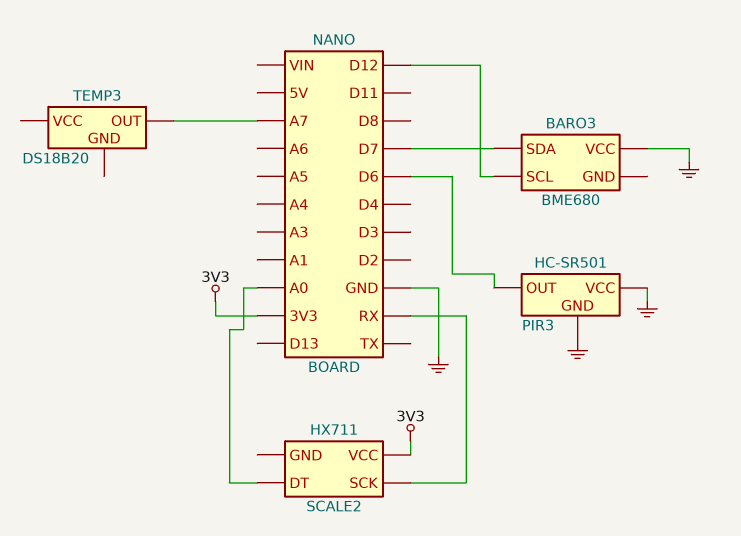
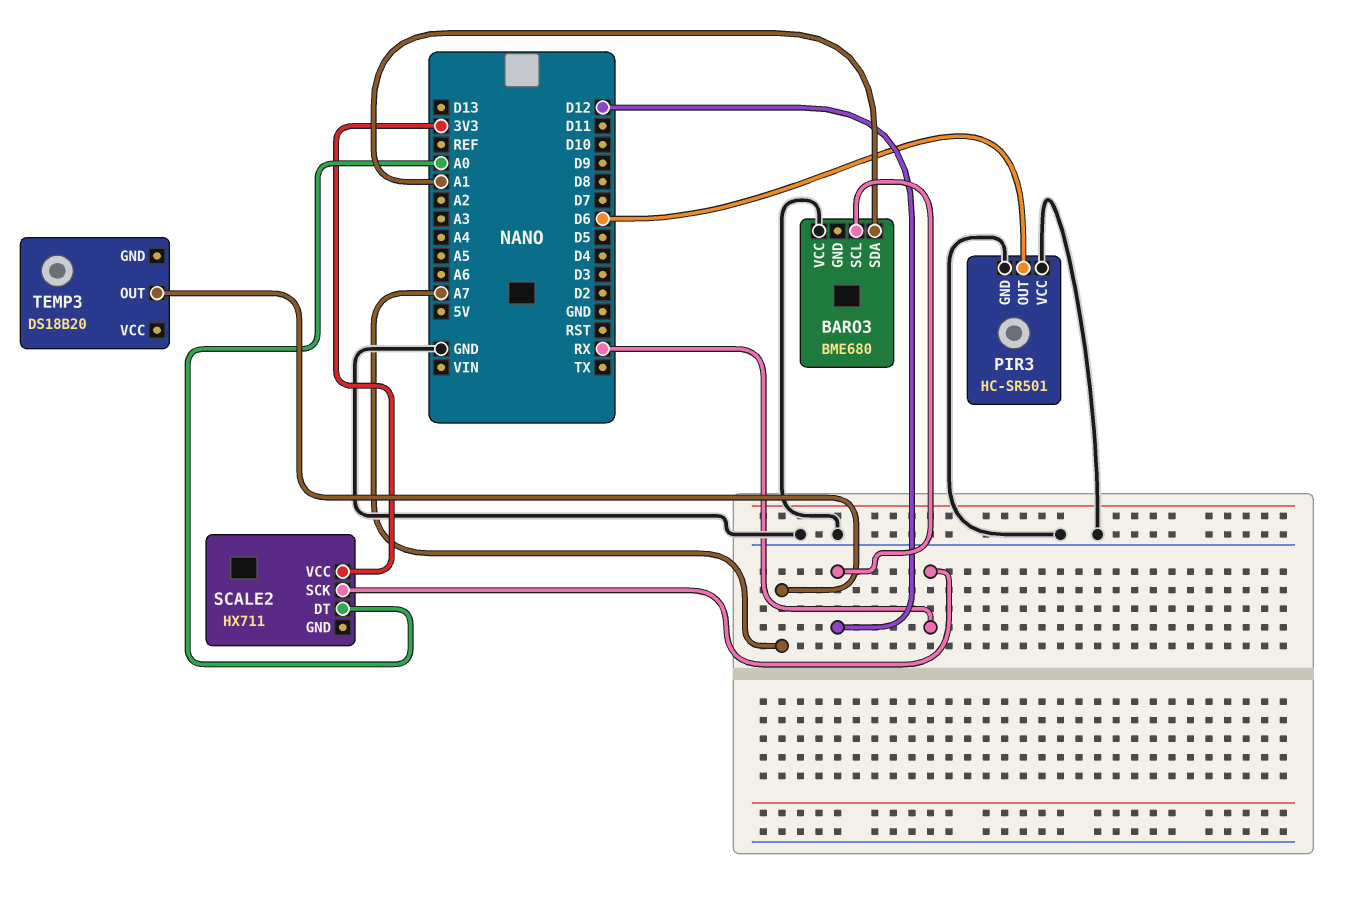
BARO3 pin SDA: D7 -> A1

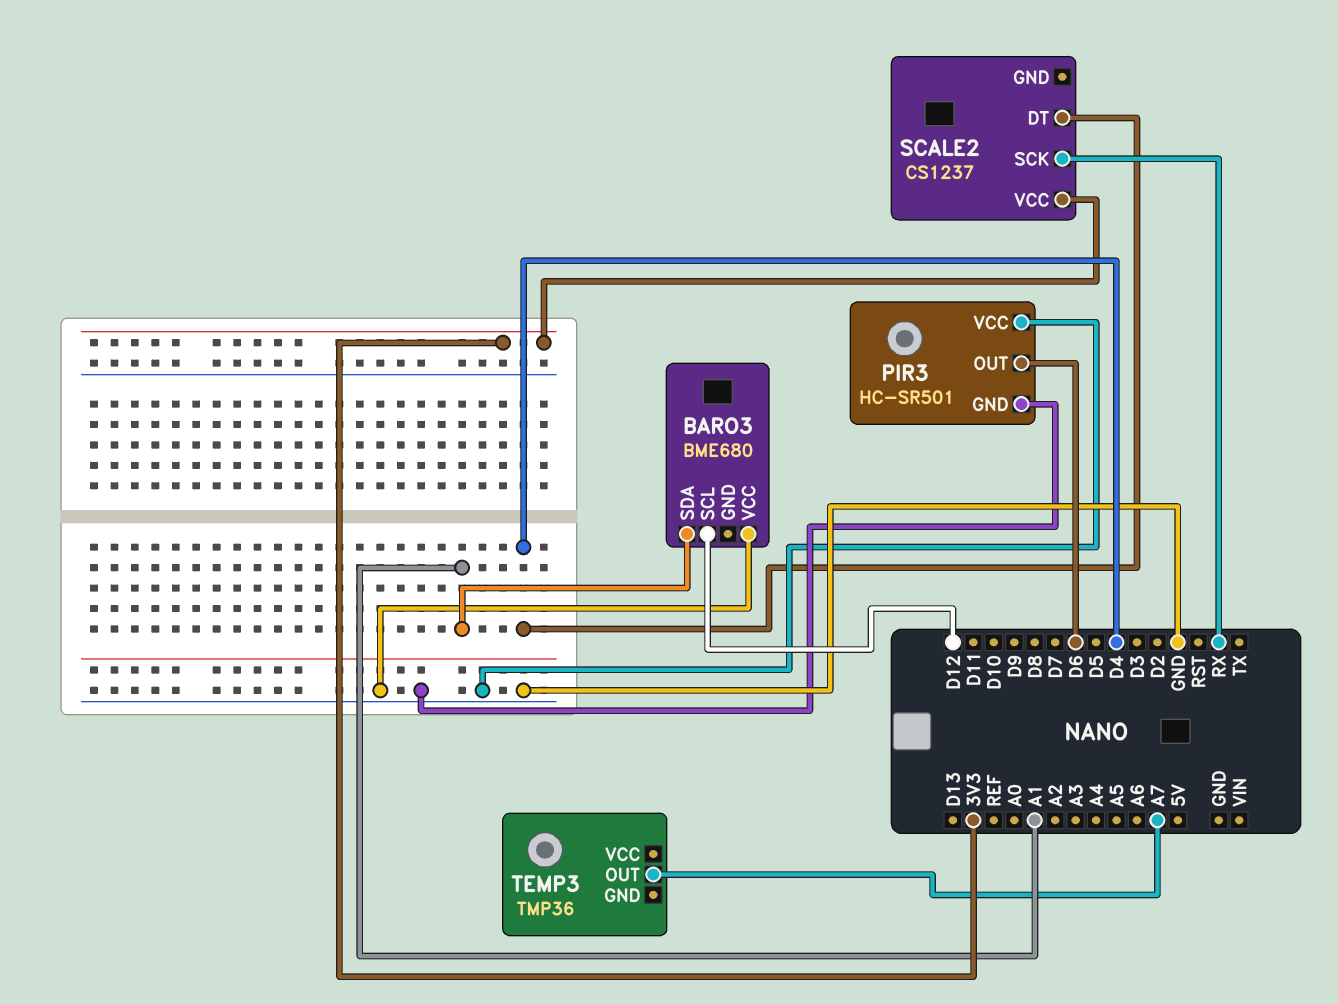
SCALE2: HX711 -> CS1237
SCALE2 pin DT: A0 -> D4
TEMP3: DS18B20 -> TMP36

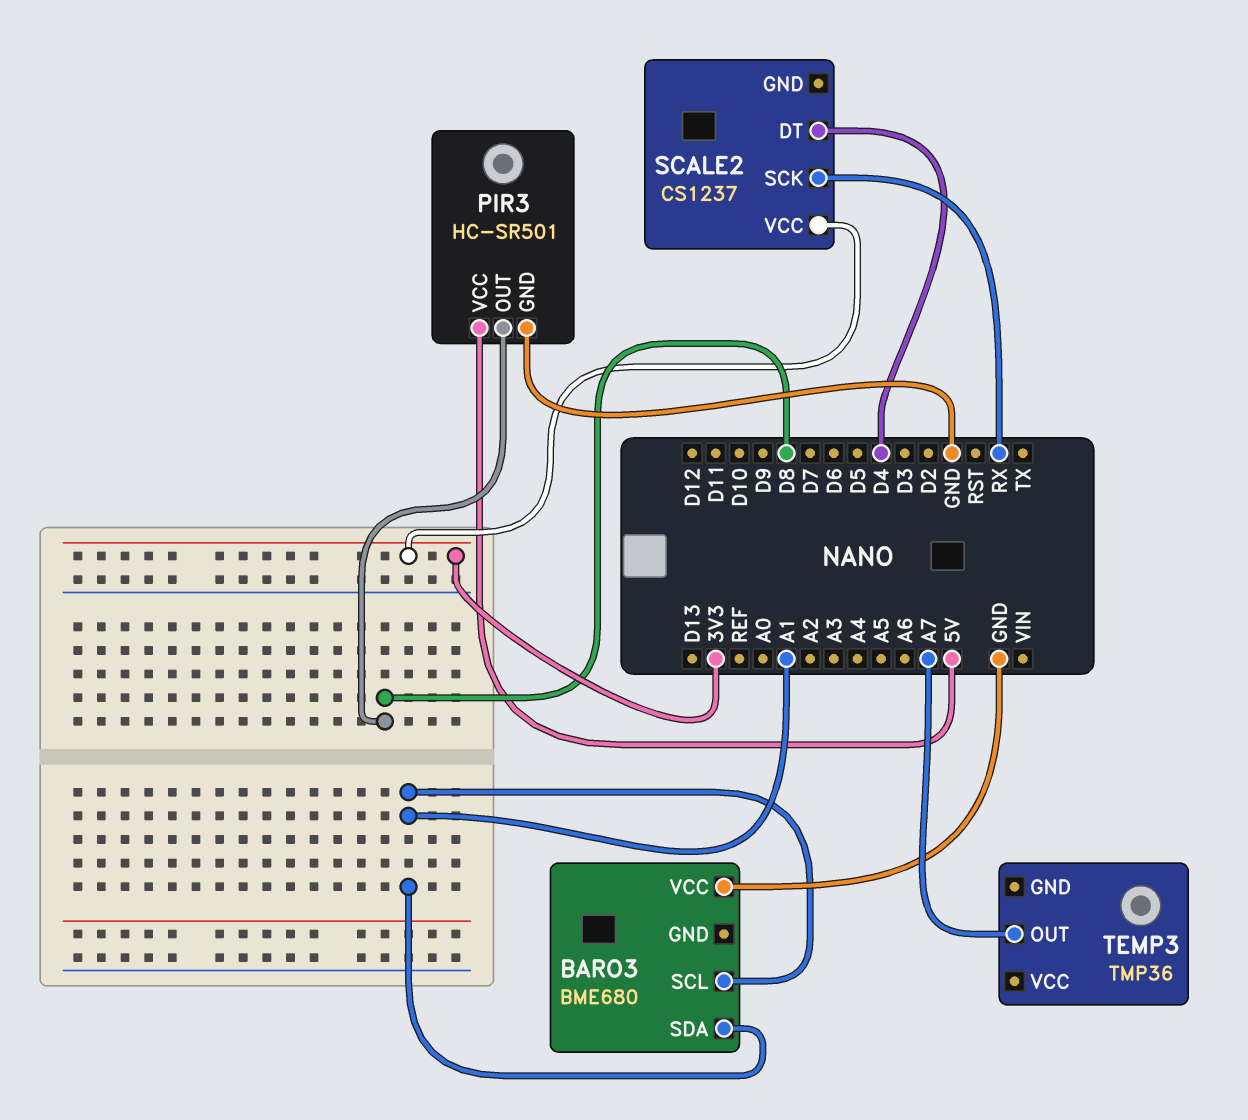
BARO3 pin SCL: D12 -> A1
PIR3 pin OUT: D6 -> D8
PIR3 pin VCC: GND -> 5V

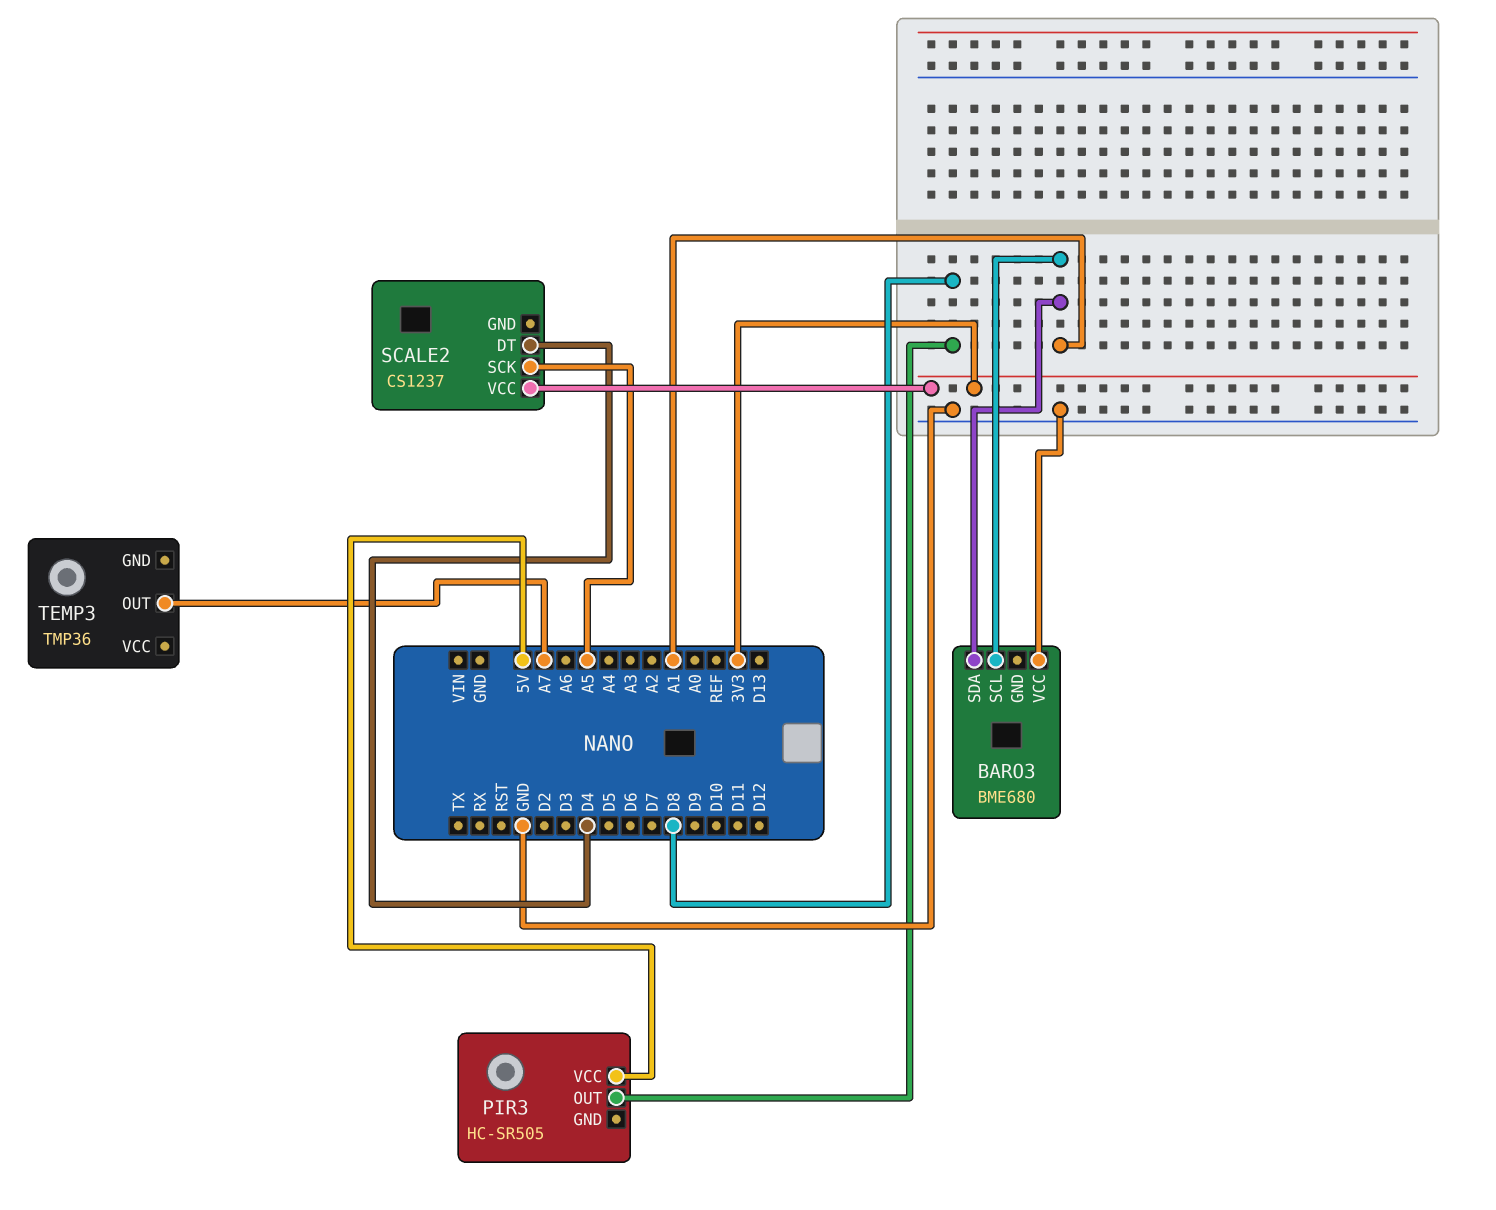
PIR3: HC-SR501 -> HC-SR505
PIR3 pin GND: GND -> none
SCALE2 pin SCK: RX -> A5

